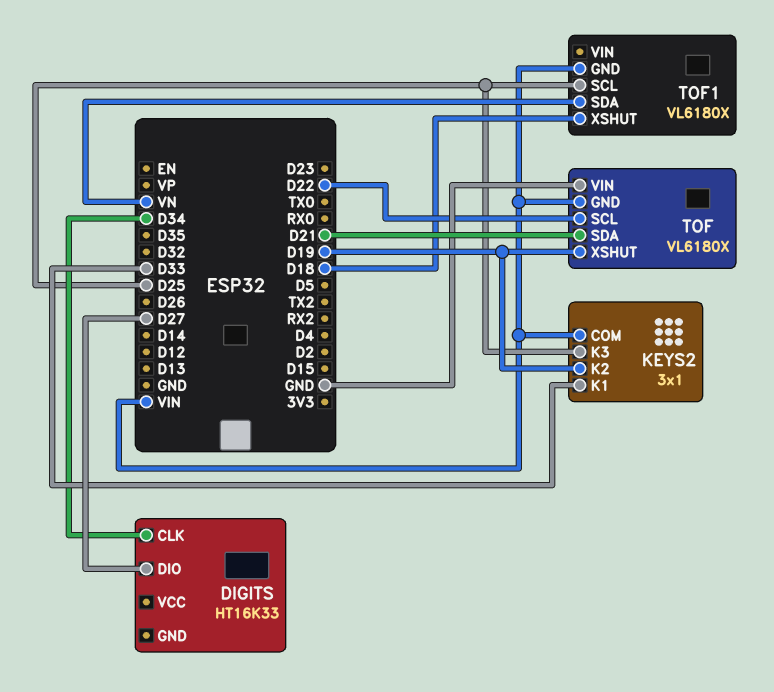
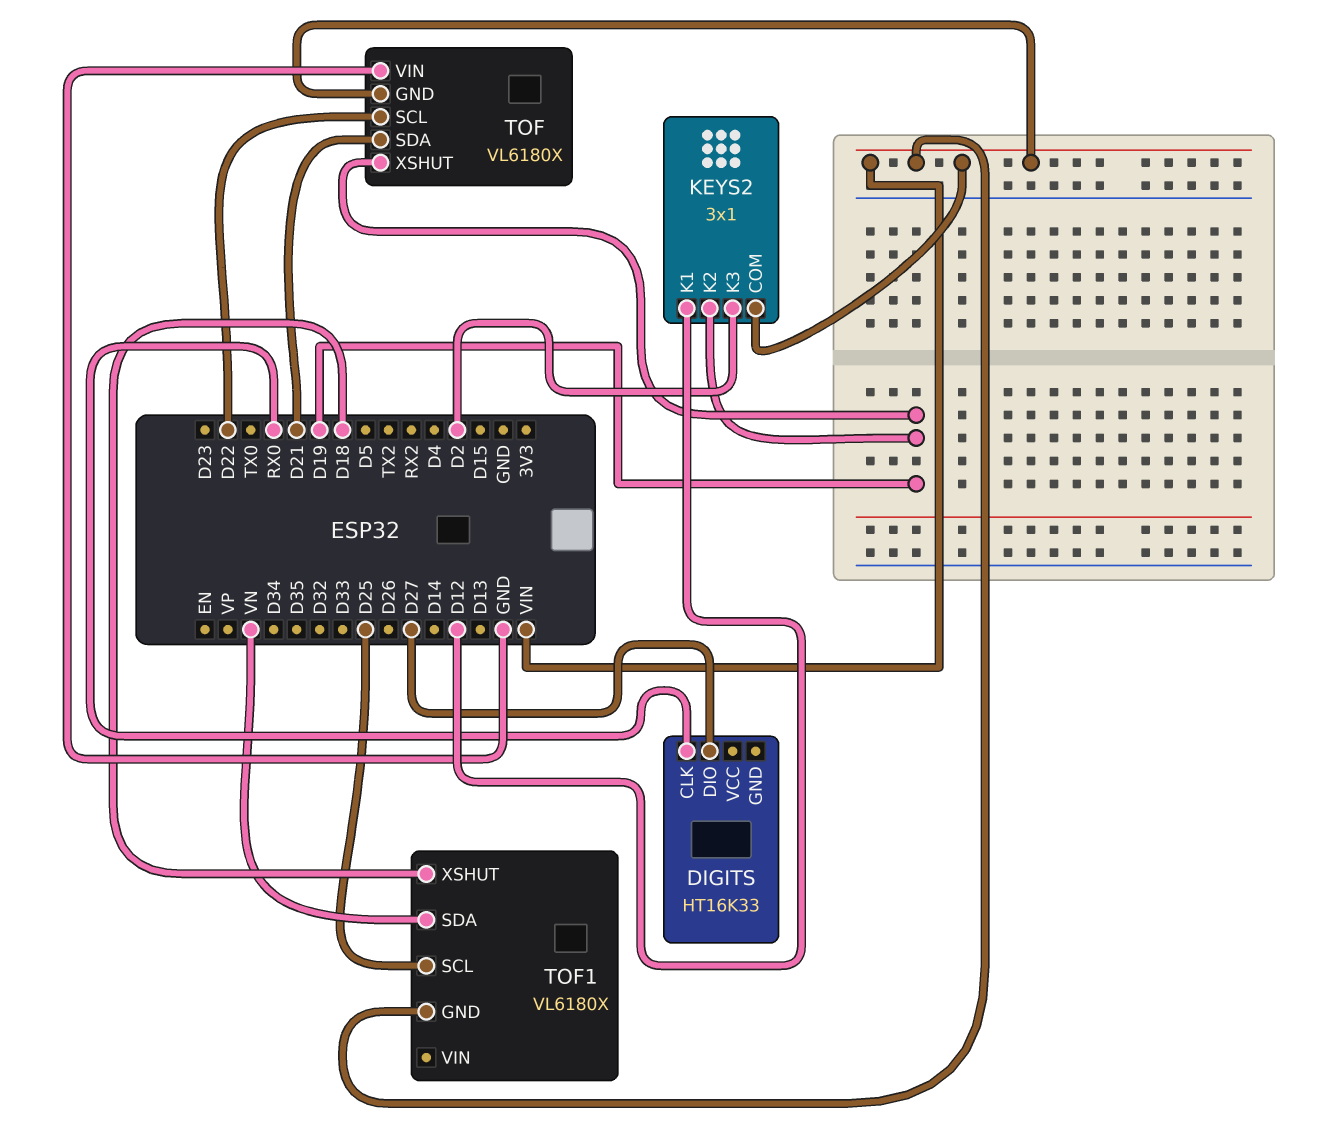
DIGITS pin CLK: D34 -> RX0
KEYS2 pin K1: D33 -> D12
KEYS2 pin K3: D25 -> D2

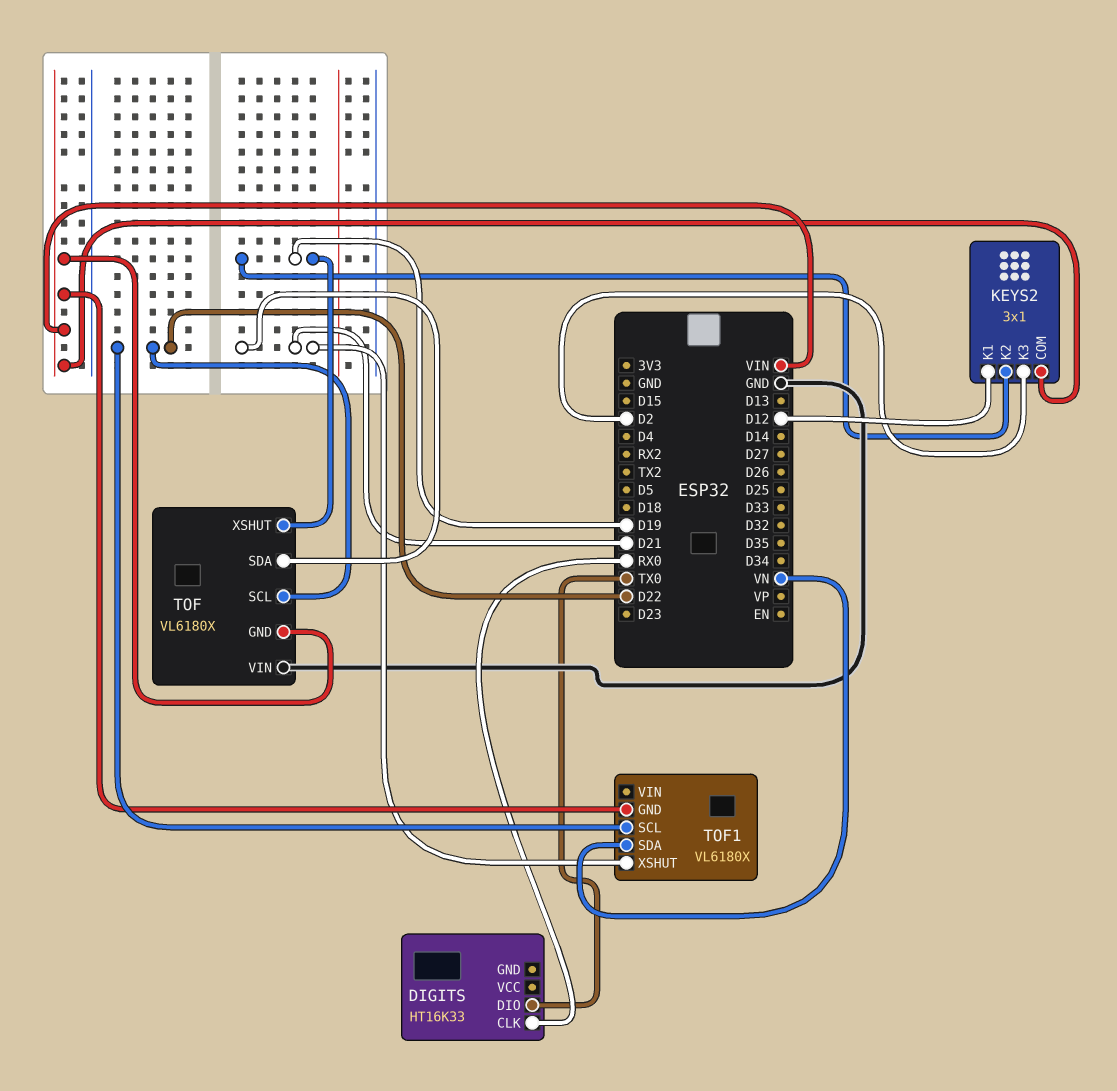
DIGITS pin DIO: D27 -> TX0
TOF1 pin SCL: D25 -> D22
TOF1 pin XSHUT: D18 -> D21

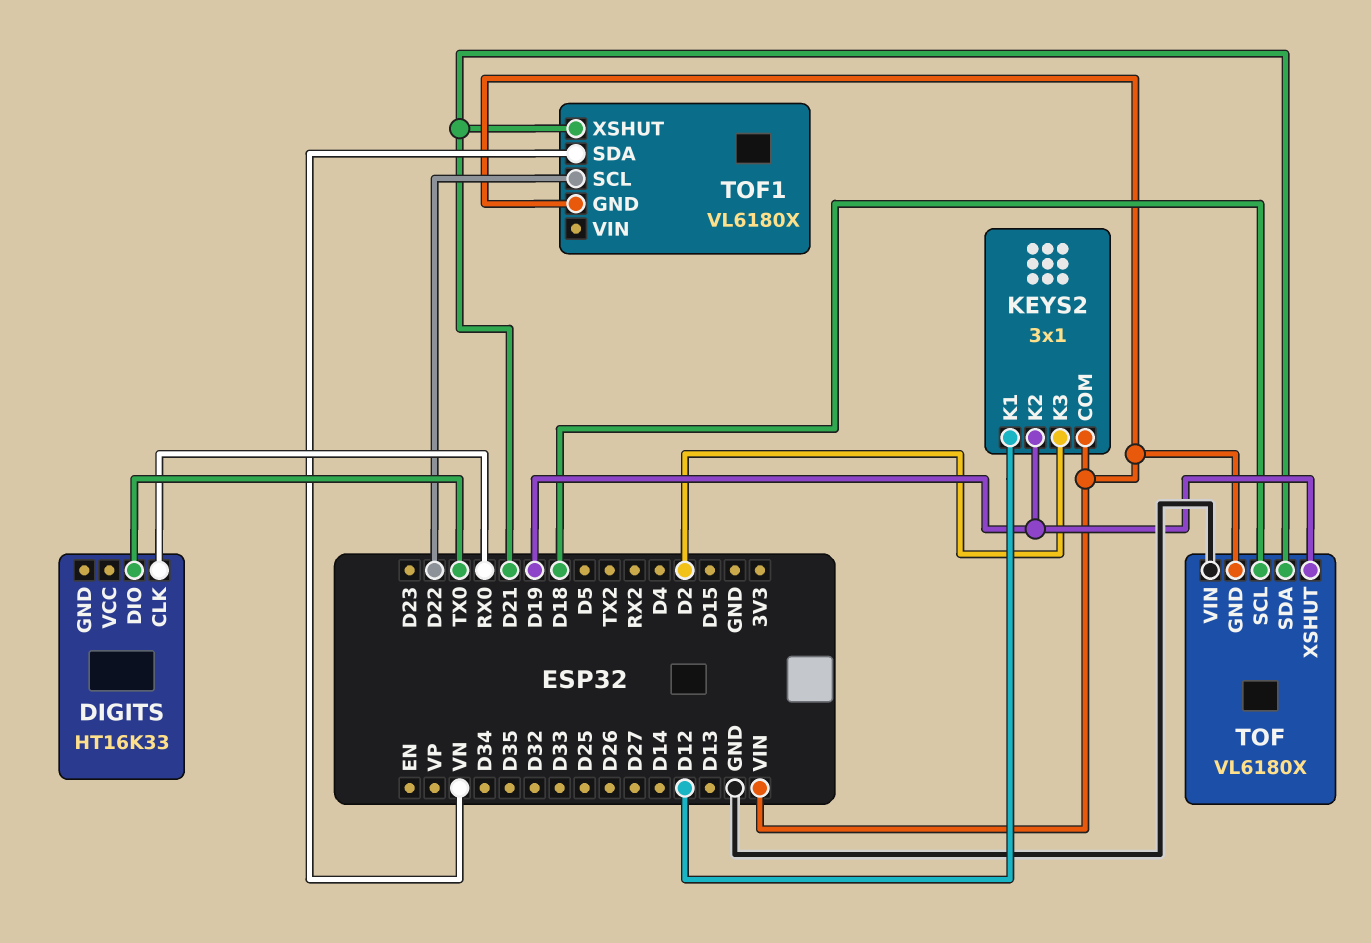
TOF pin SCL: D22 -> D18

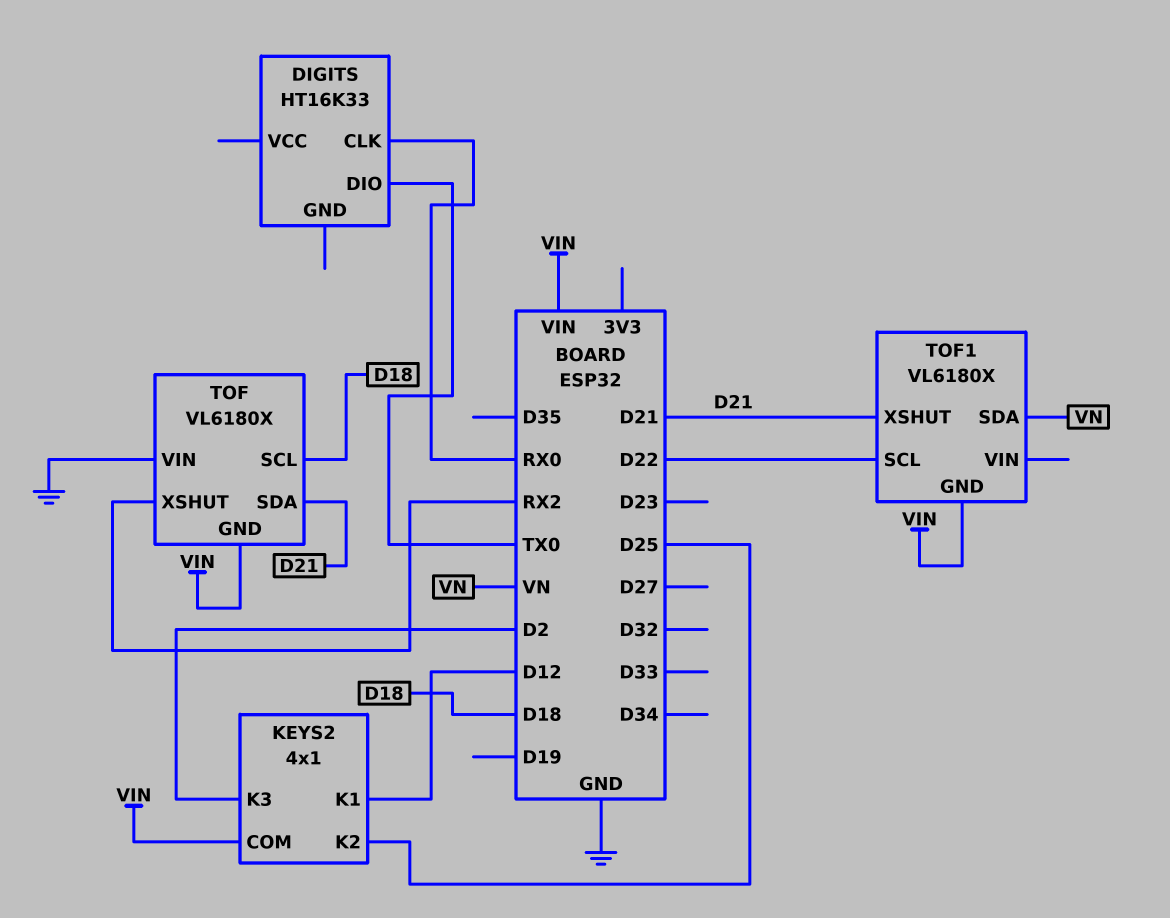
KEYS2: 3x1 -> 4x1
KEYS2 pin K2: D19 -> D25
TOF pin XSHUT: D19 -> RX2

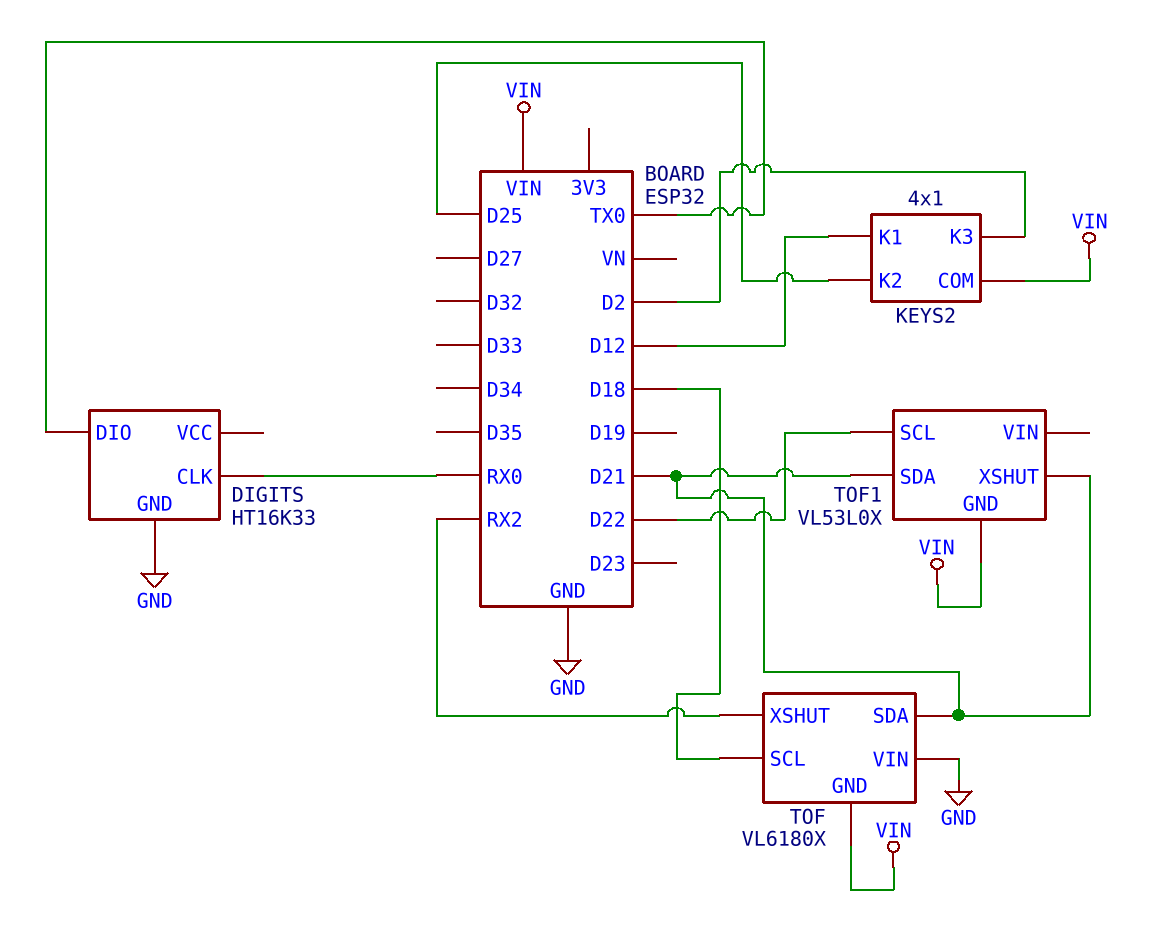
DIGITS pin GND: none -> GND
TOF1: VL6180X -> VL53L0X
TOF1 pin SDA: VN -> D21

